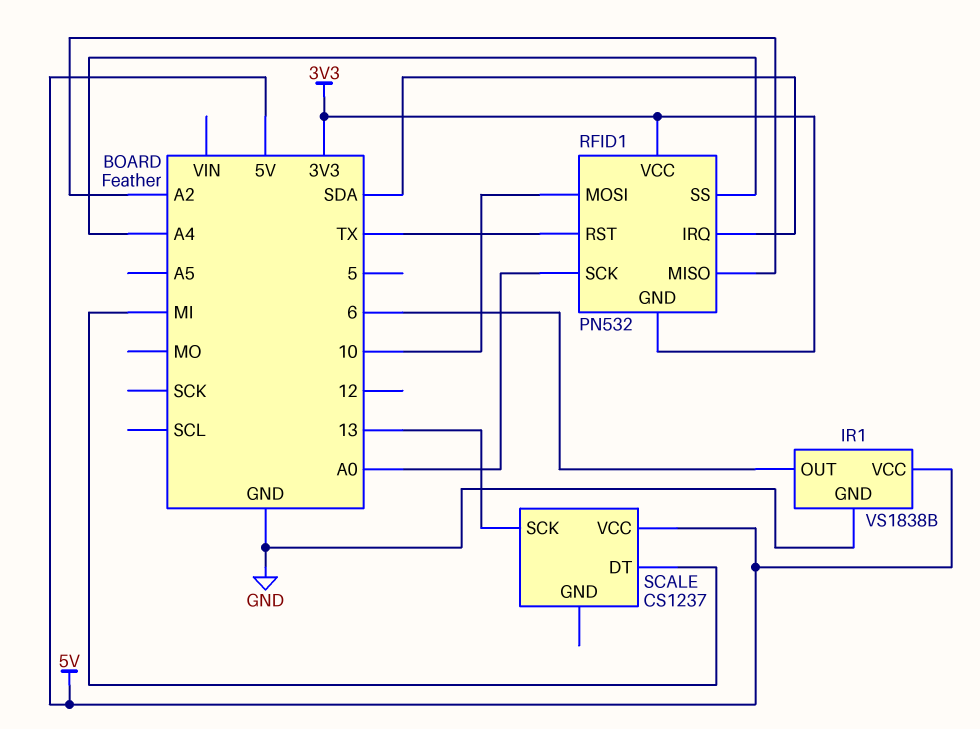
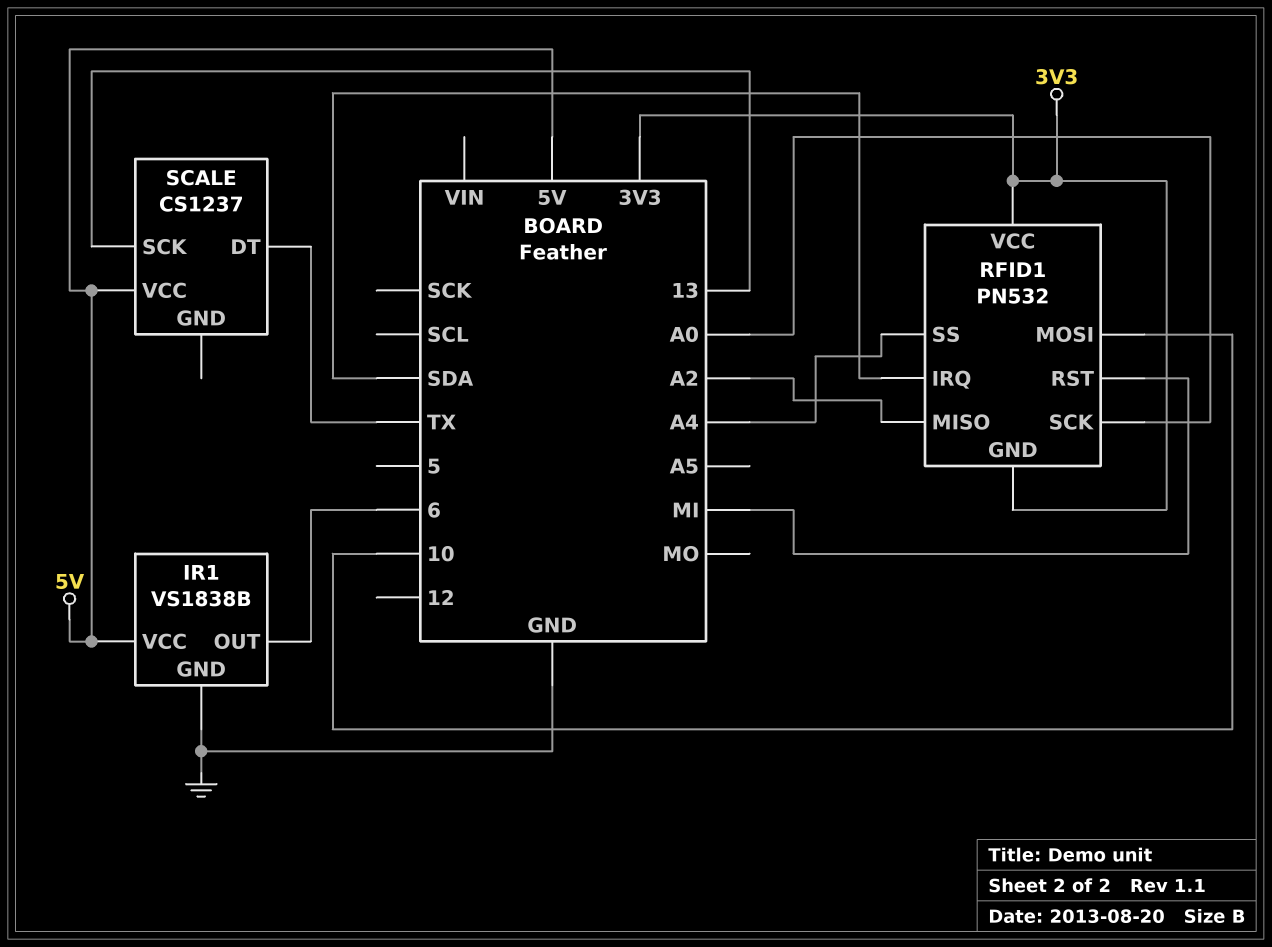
RFID1 pin RST: TX -> MI
SCALE pin DT: MI -> TX

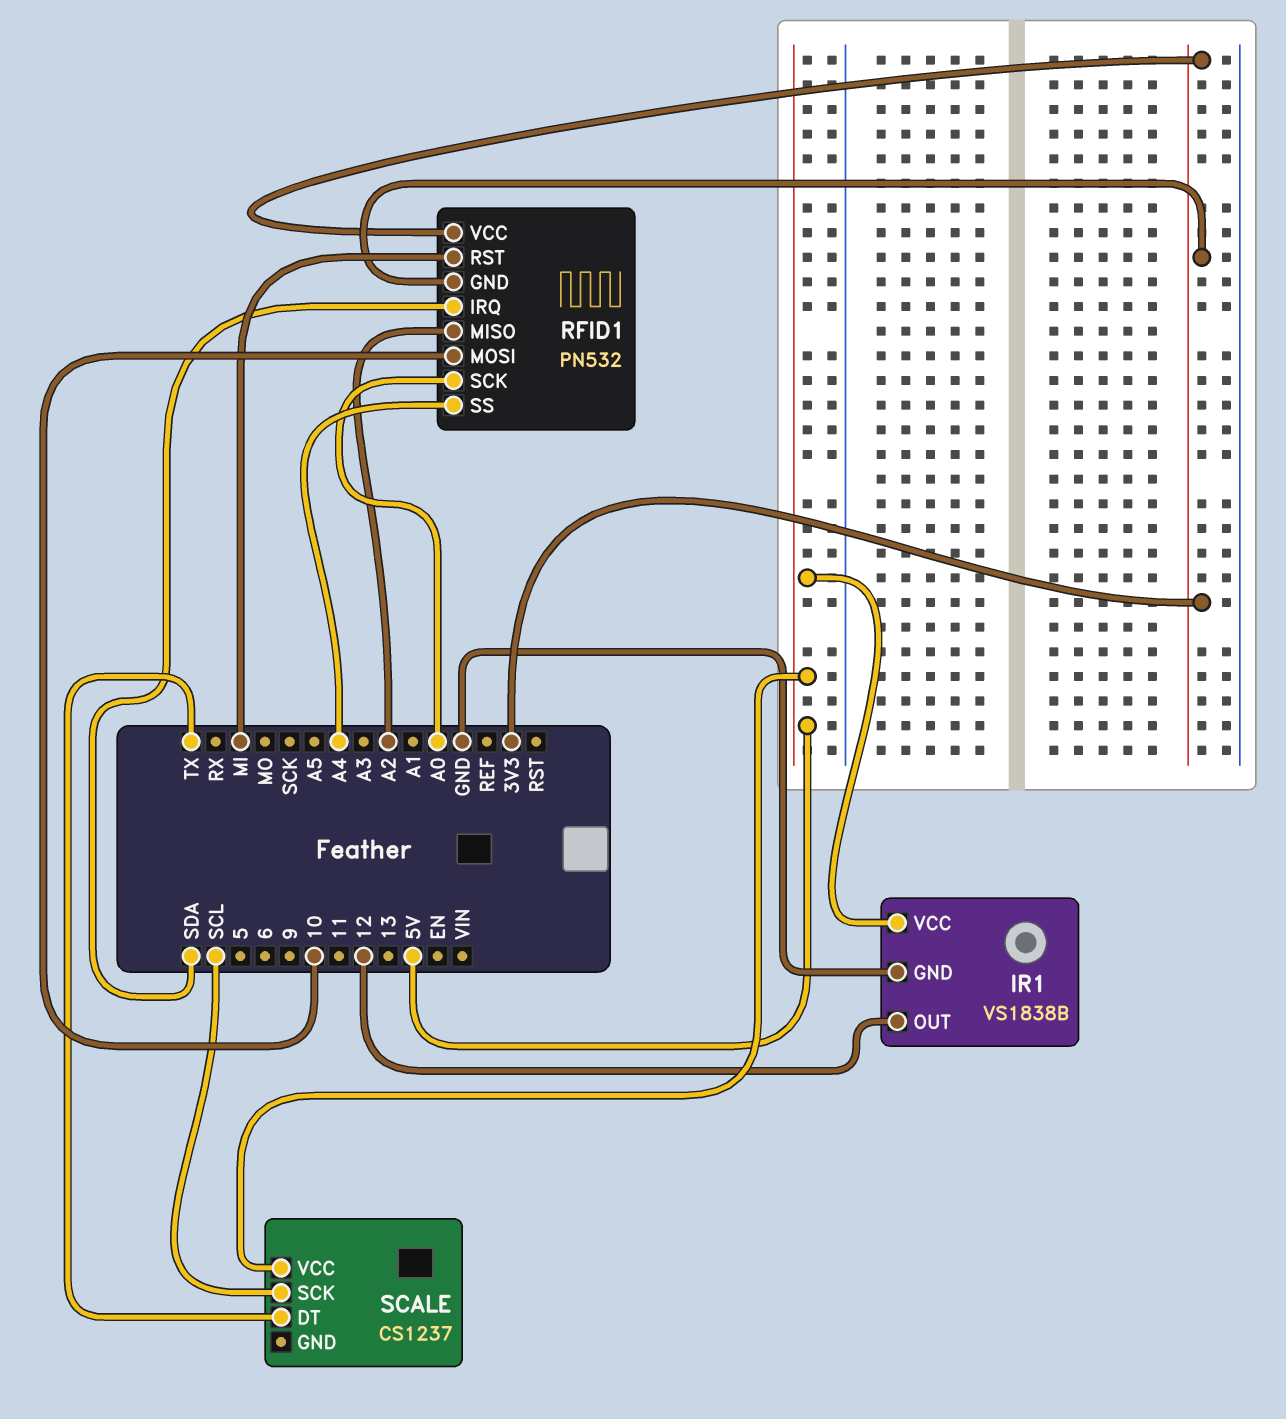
IR1 pin OUT: 6 -> 12
SCALE pin SCK: 13 -> SCL

